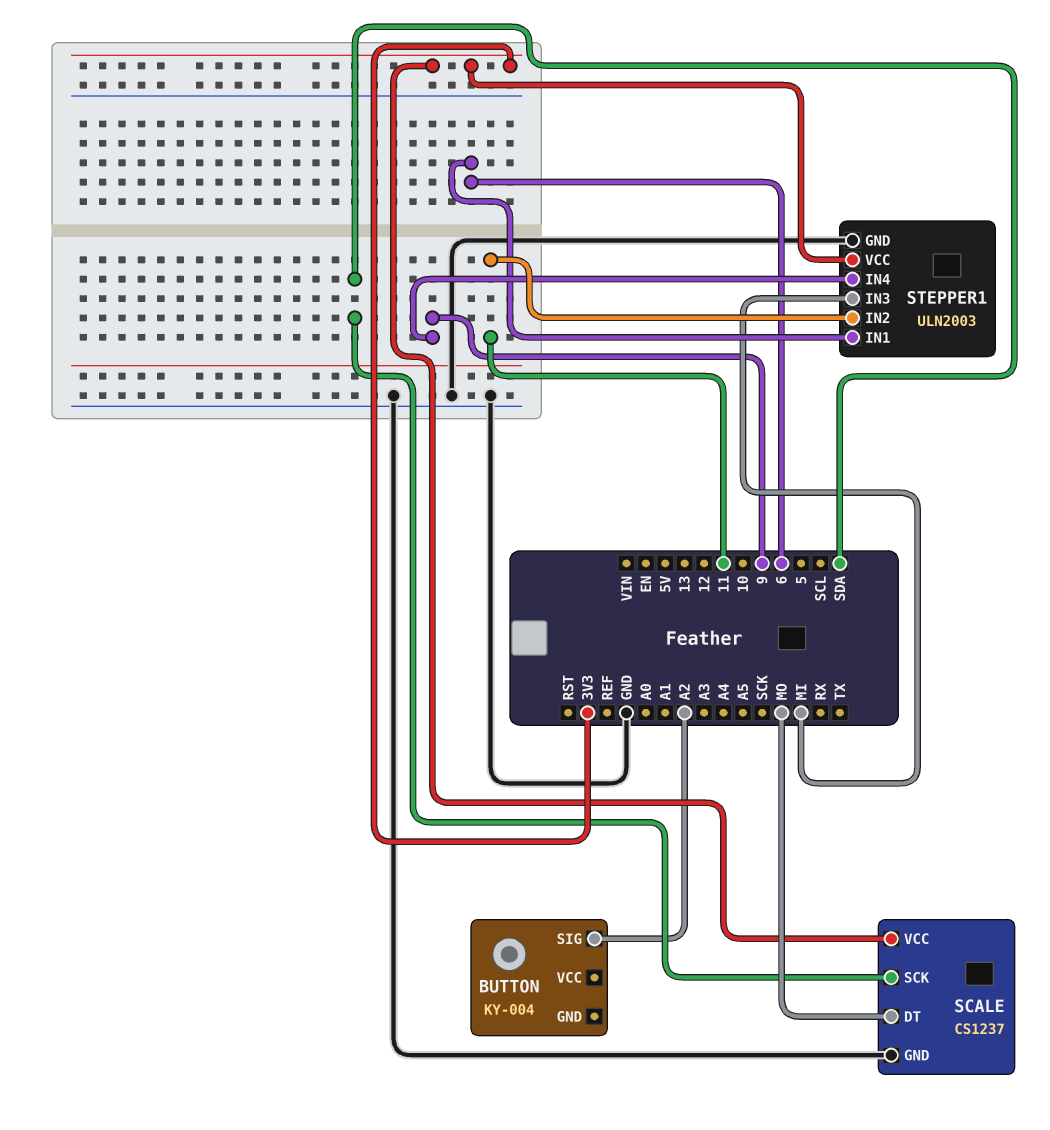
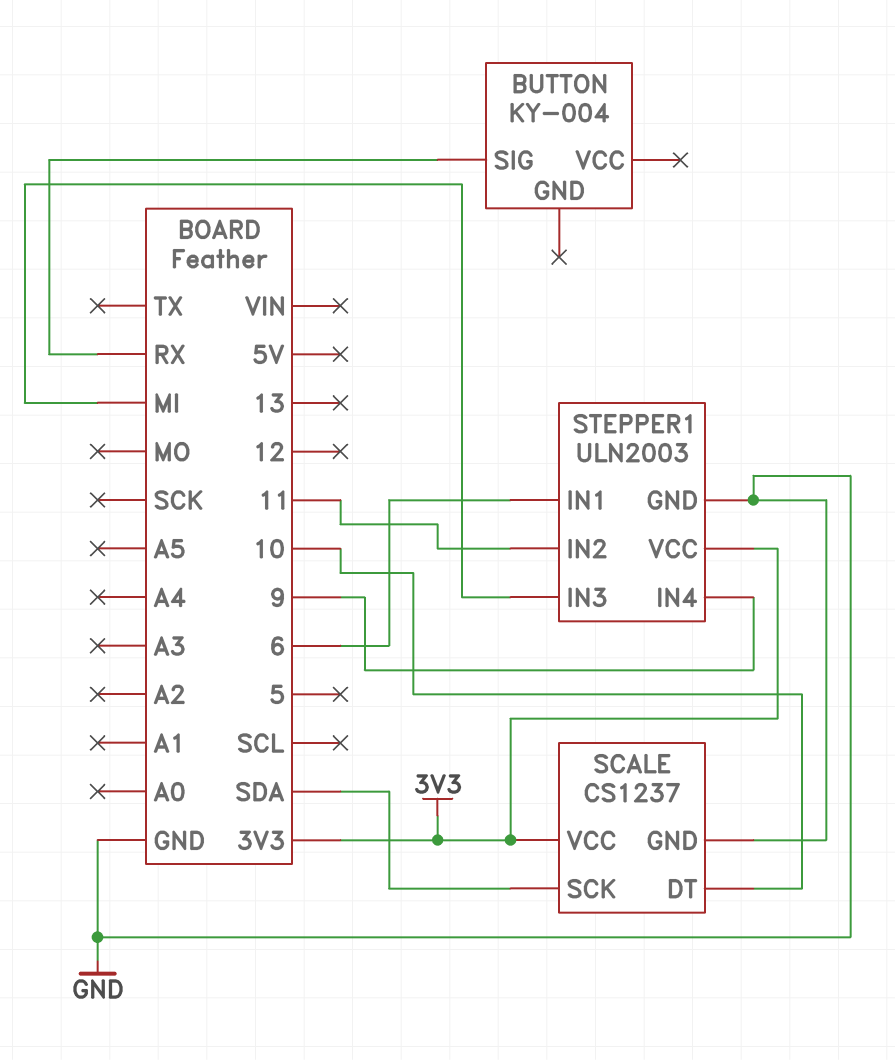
BUTTON pin SIG: A2 -> RX
SCALE pin DT: MO -> 10

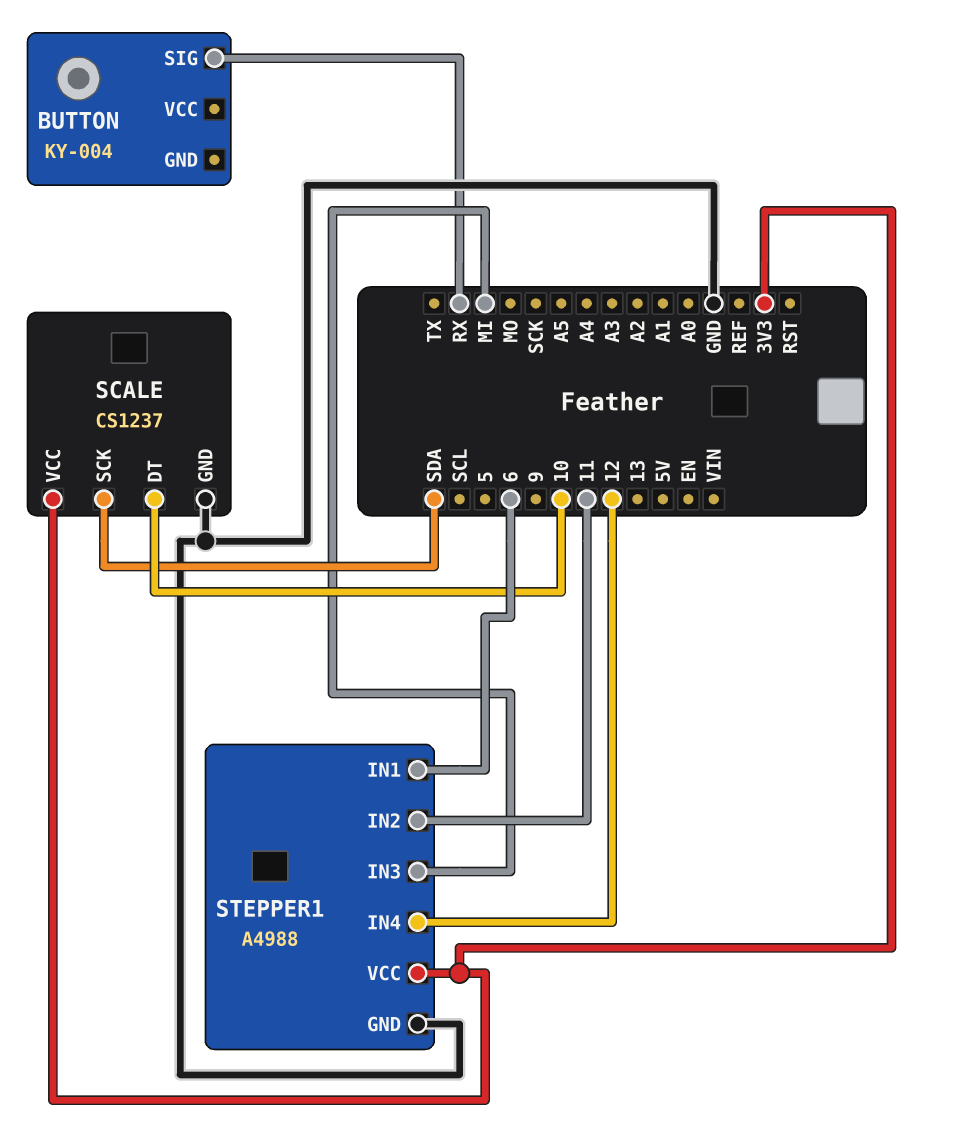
STEPPER1: ULN2003 -> A4988
STEPPER1 pin IN4: 9 -> 12

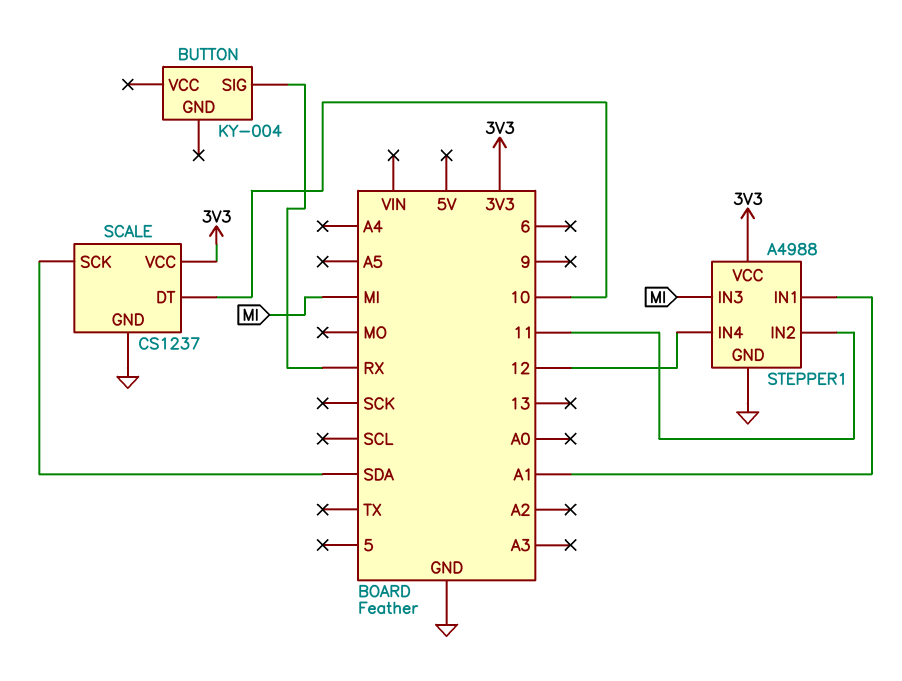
STEPPER1 pin IN1: 6 -> A1

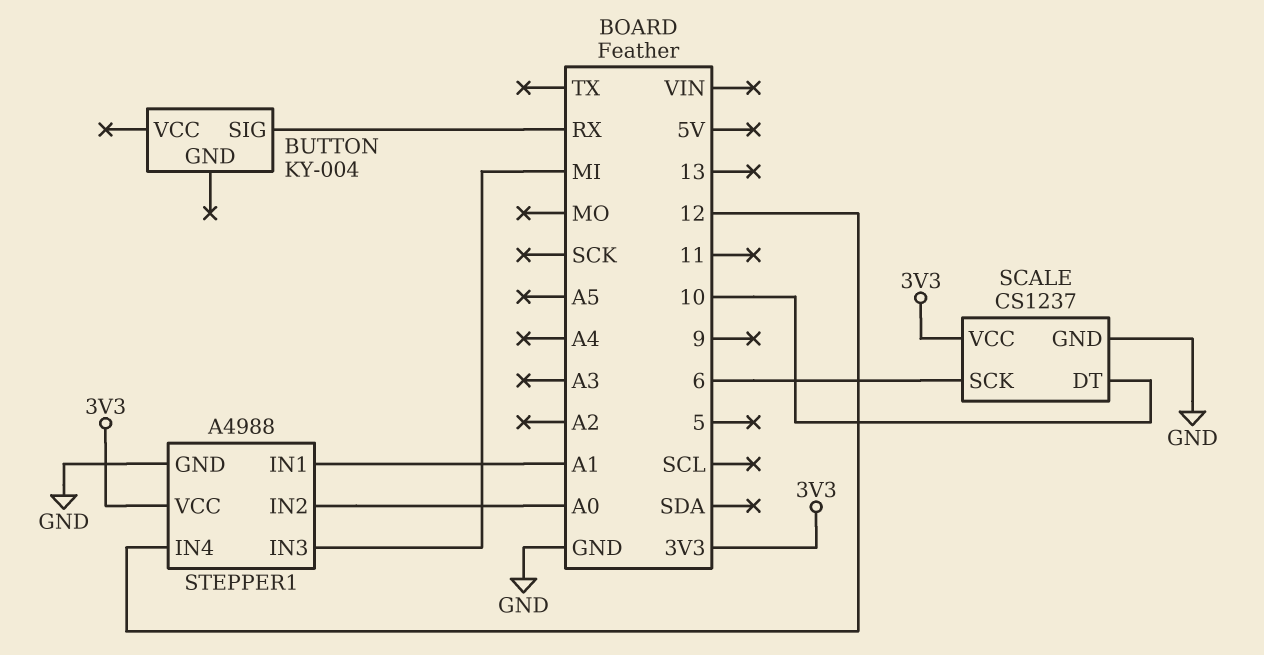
SCALE pin SCK: SDA -> 6
STEPPER1 pin IN2: 11 -> A0

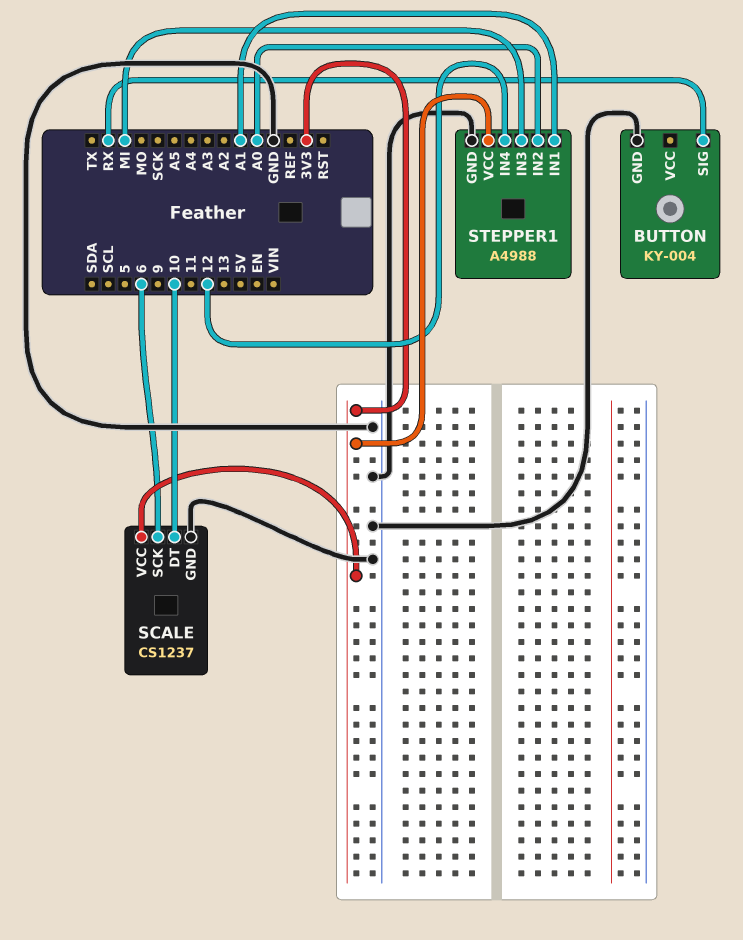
BUTTON pin GND: none -> GND

